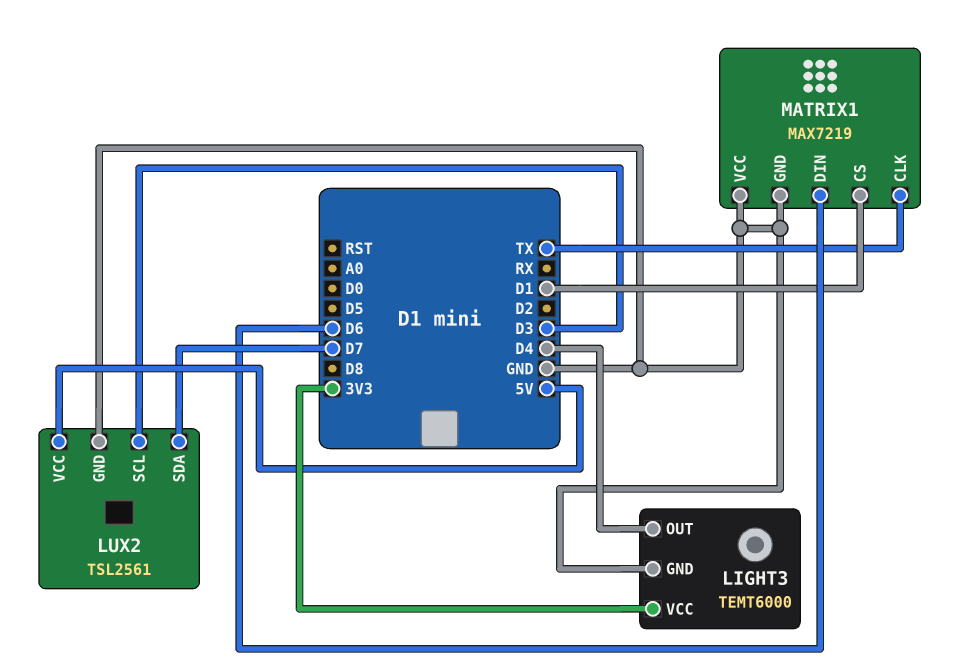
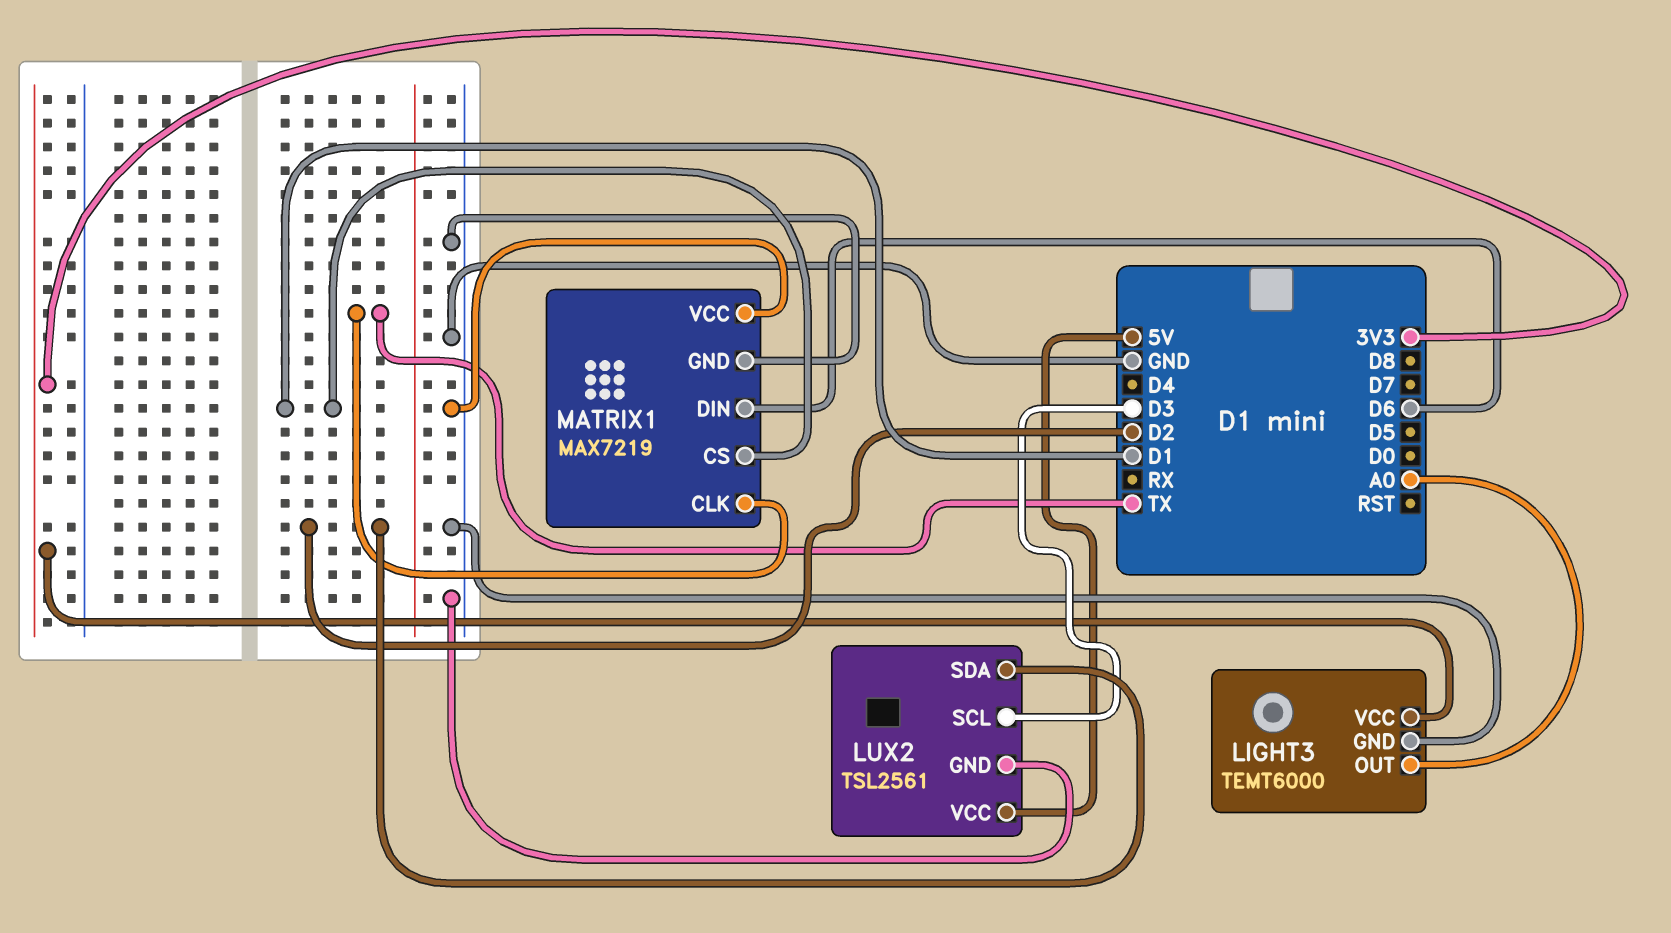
LIGHT3 pin OUT: D4 -> A0
LUX2 pin SDA: D7 -> D2

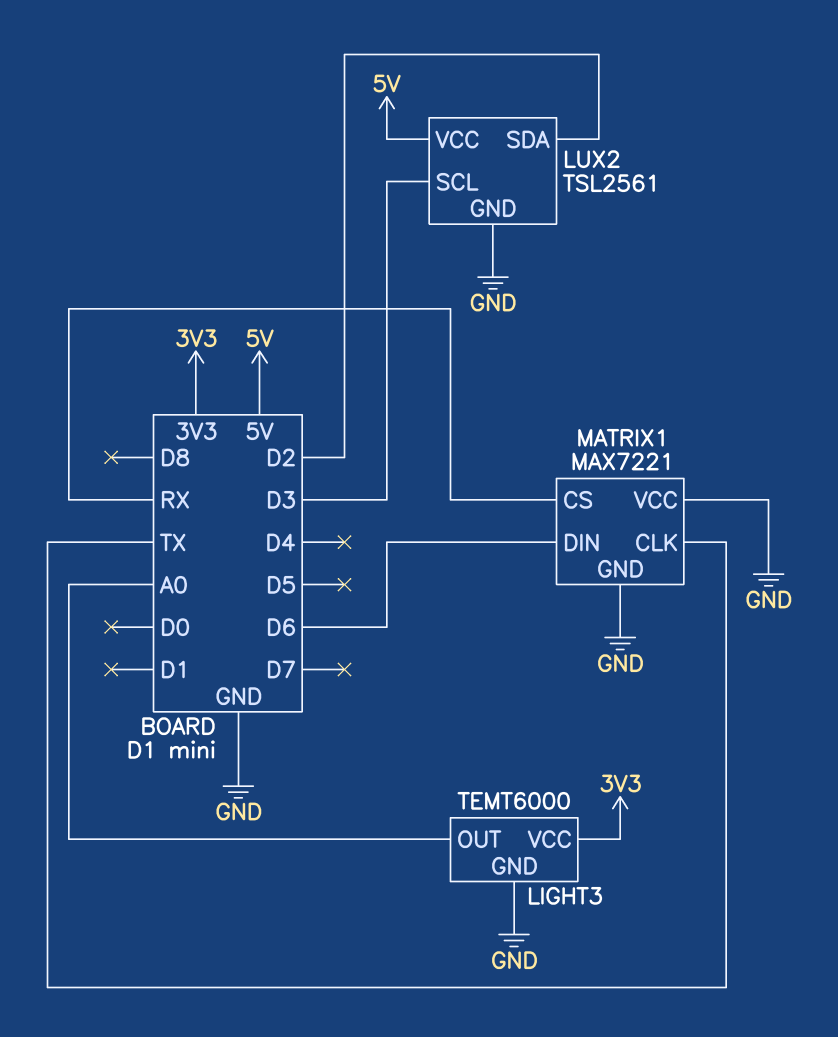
MATRIX1: MAX7219 -> MAX7221
MATRIX1 pin CS: D1 -> RX

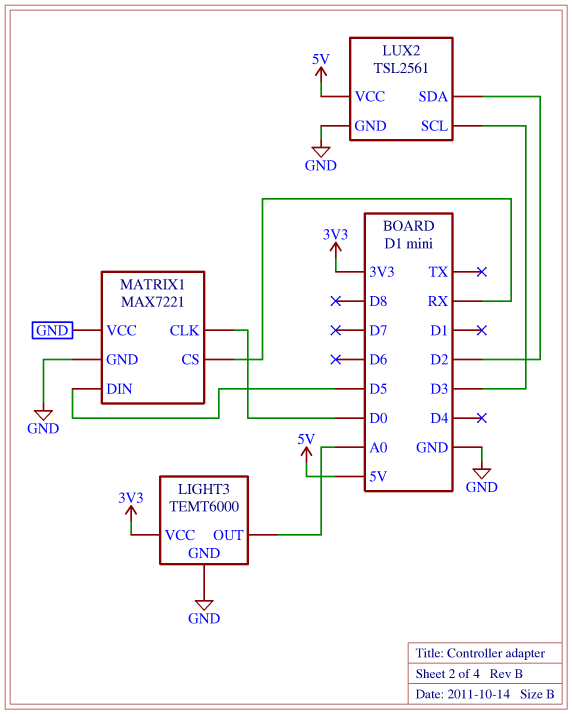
MATRIX1 pin CLK: TX -> D0
MATRIX1 pin DIN: D6 -> D5

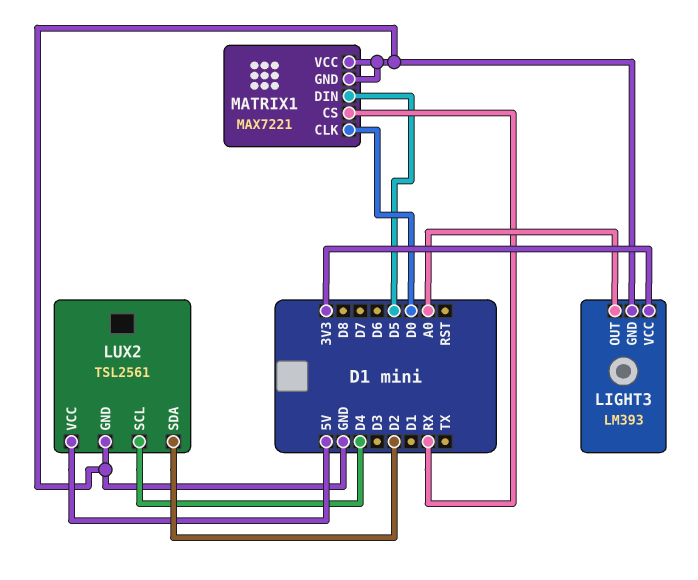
LIGHT3: TEMT6000 -> LM393
LUX2 pin SCL: D3 -> D4

